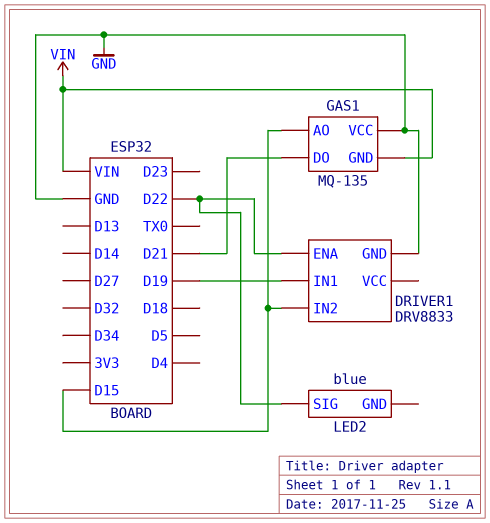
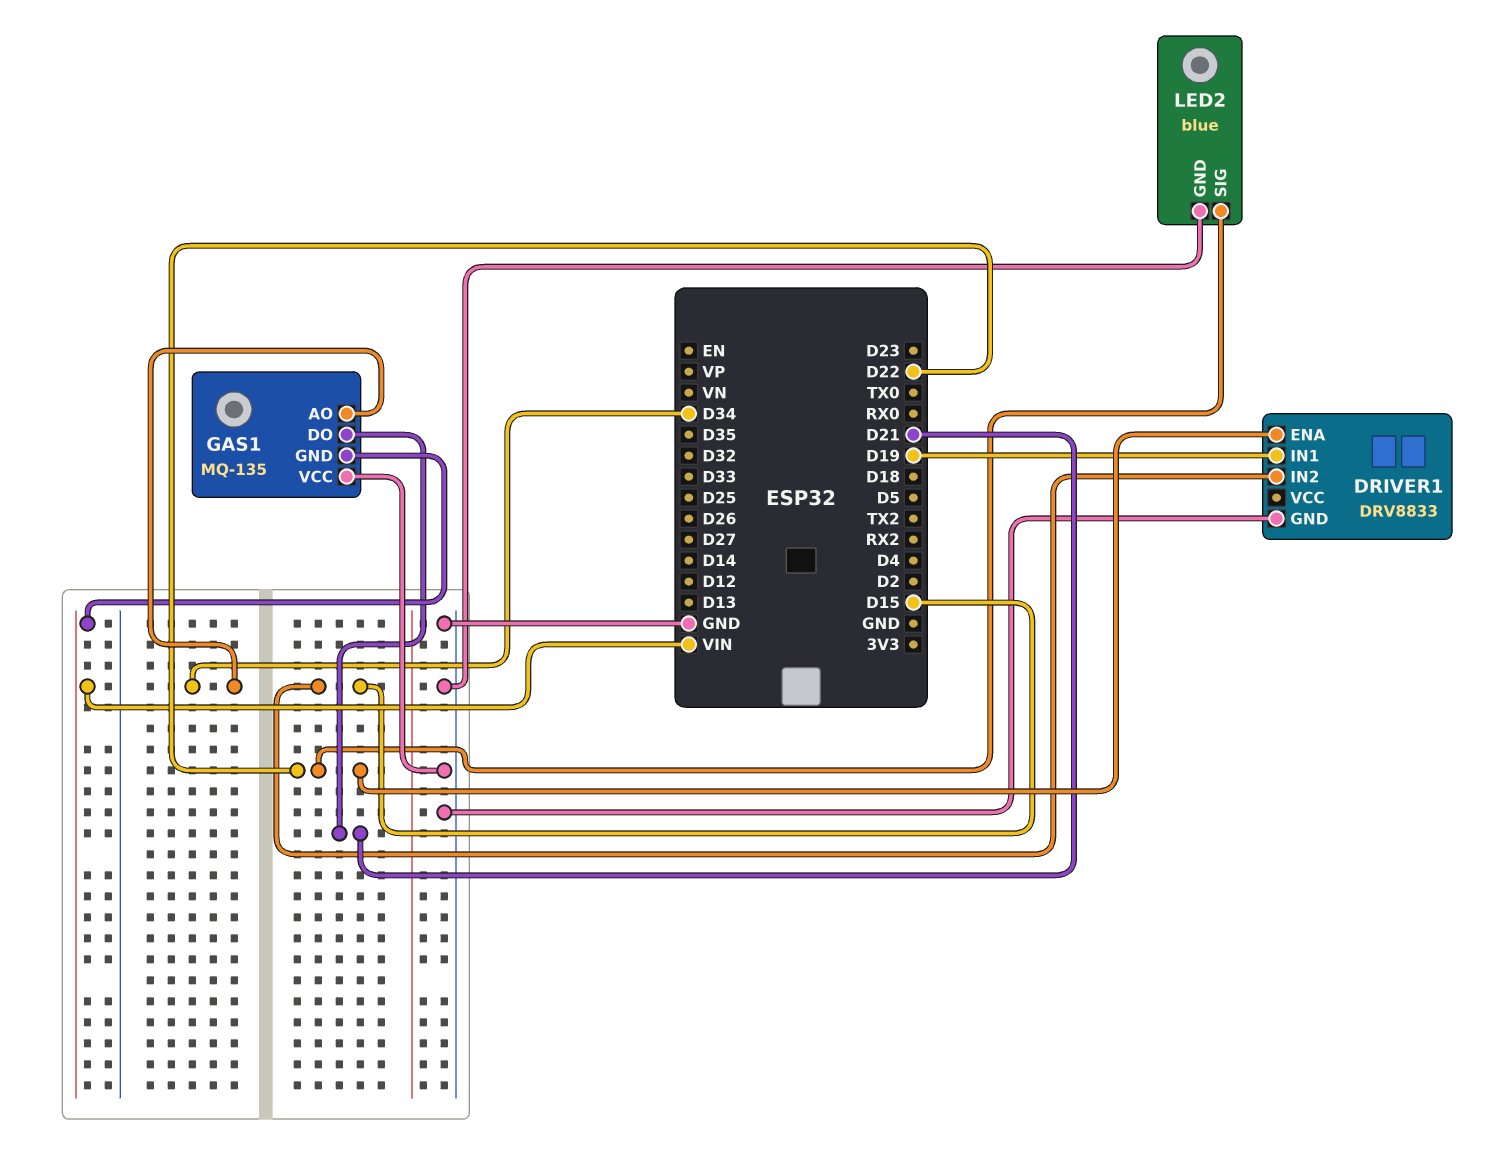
GAS1 pin AO: D15 -> D34
LED2 pin GND: none -> GND

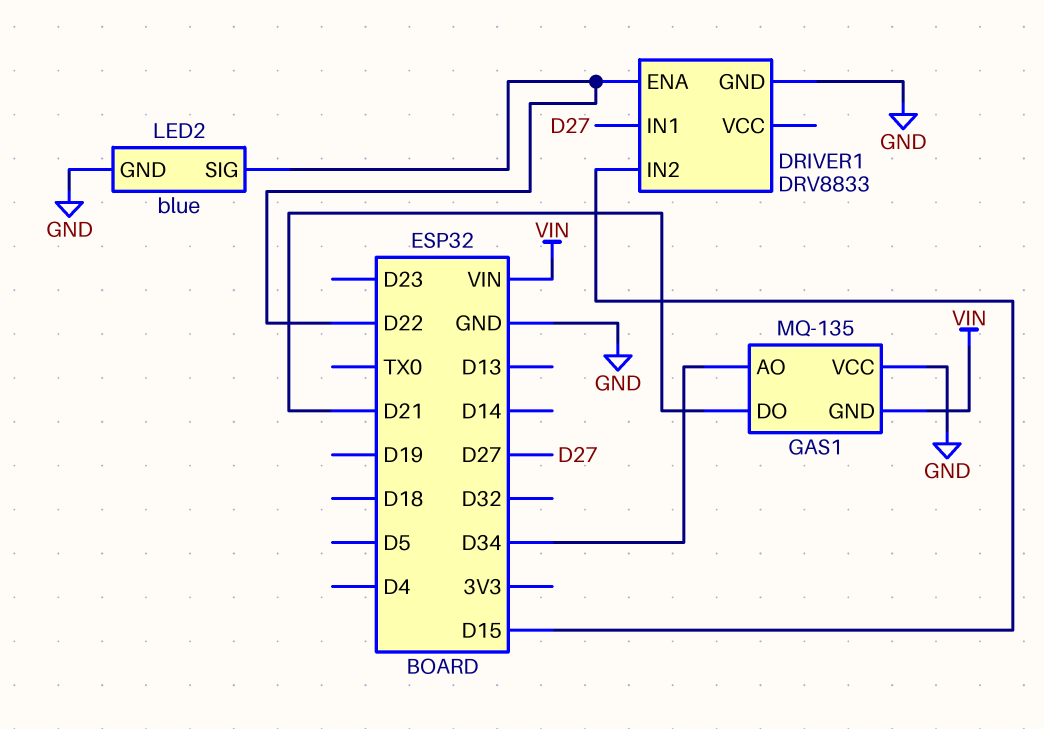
DRIVER1 pin IN1: D19 -> D27

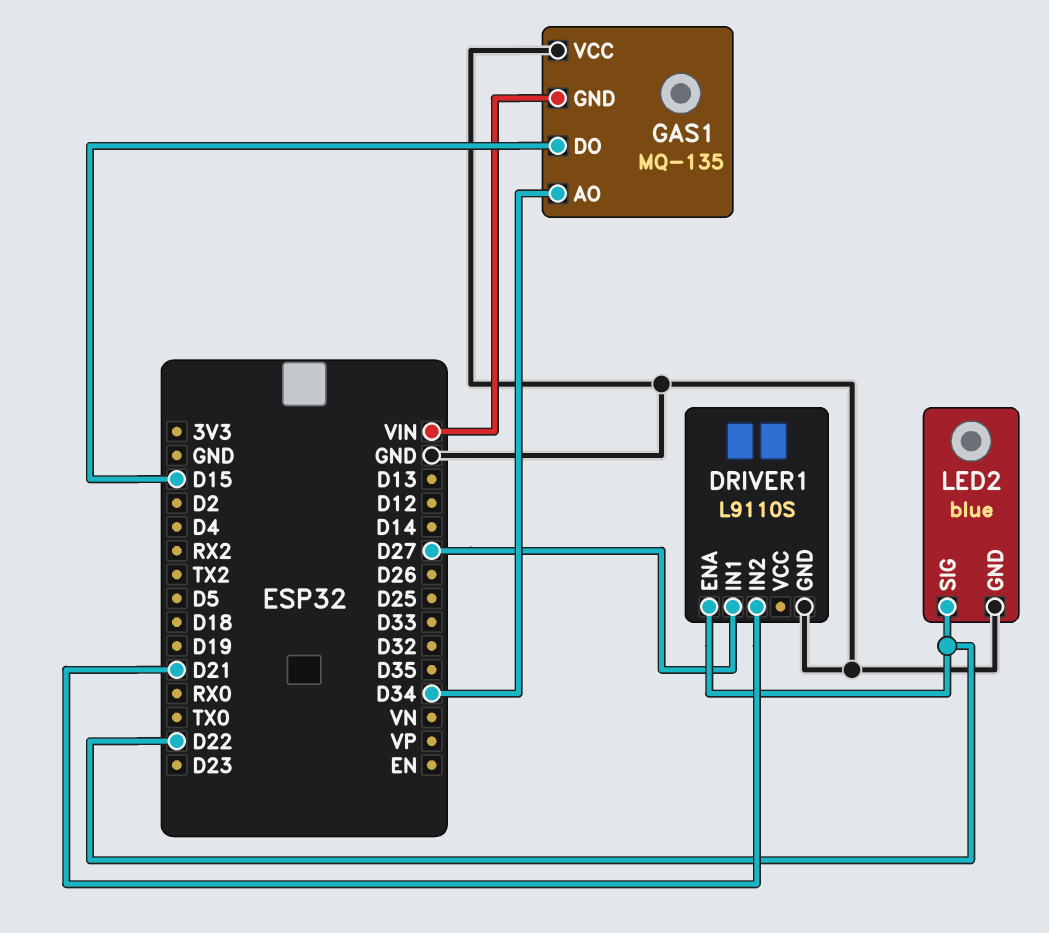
DRIVER1: DRV8833 -> L9110S
DRIVER1 pin IN2: D15 -> D21
GAS1 pin DO: D21 -> D15

